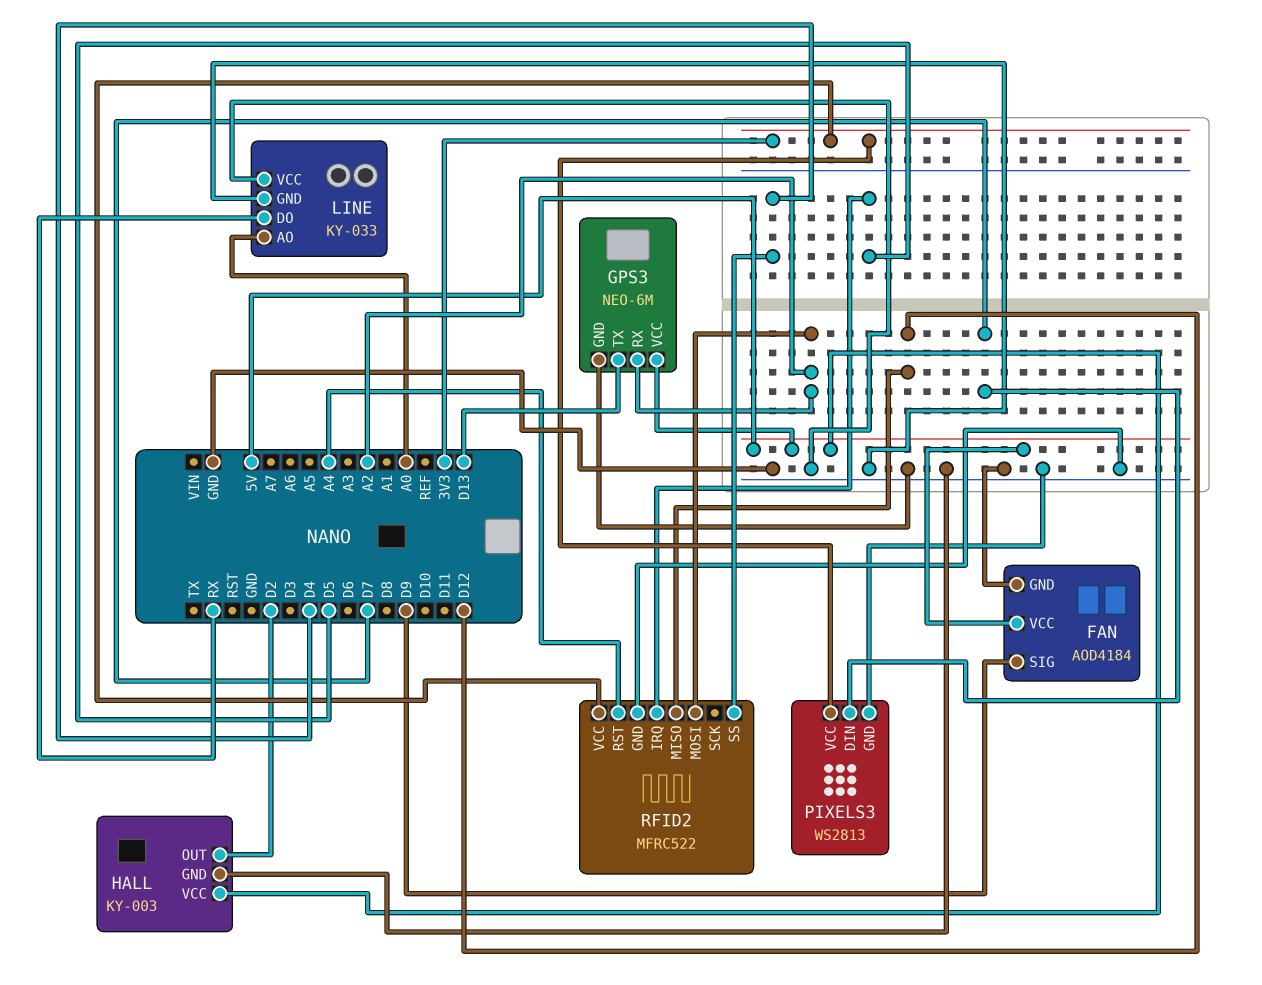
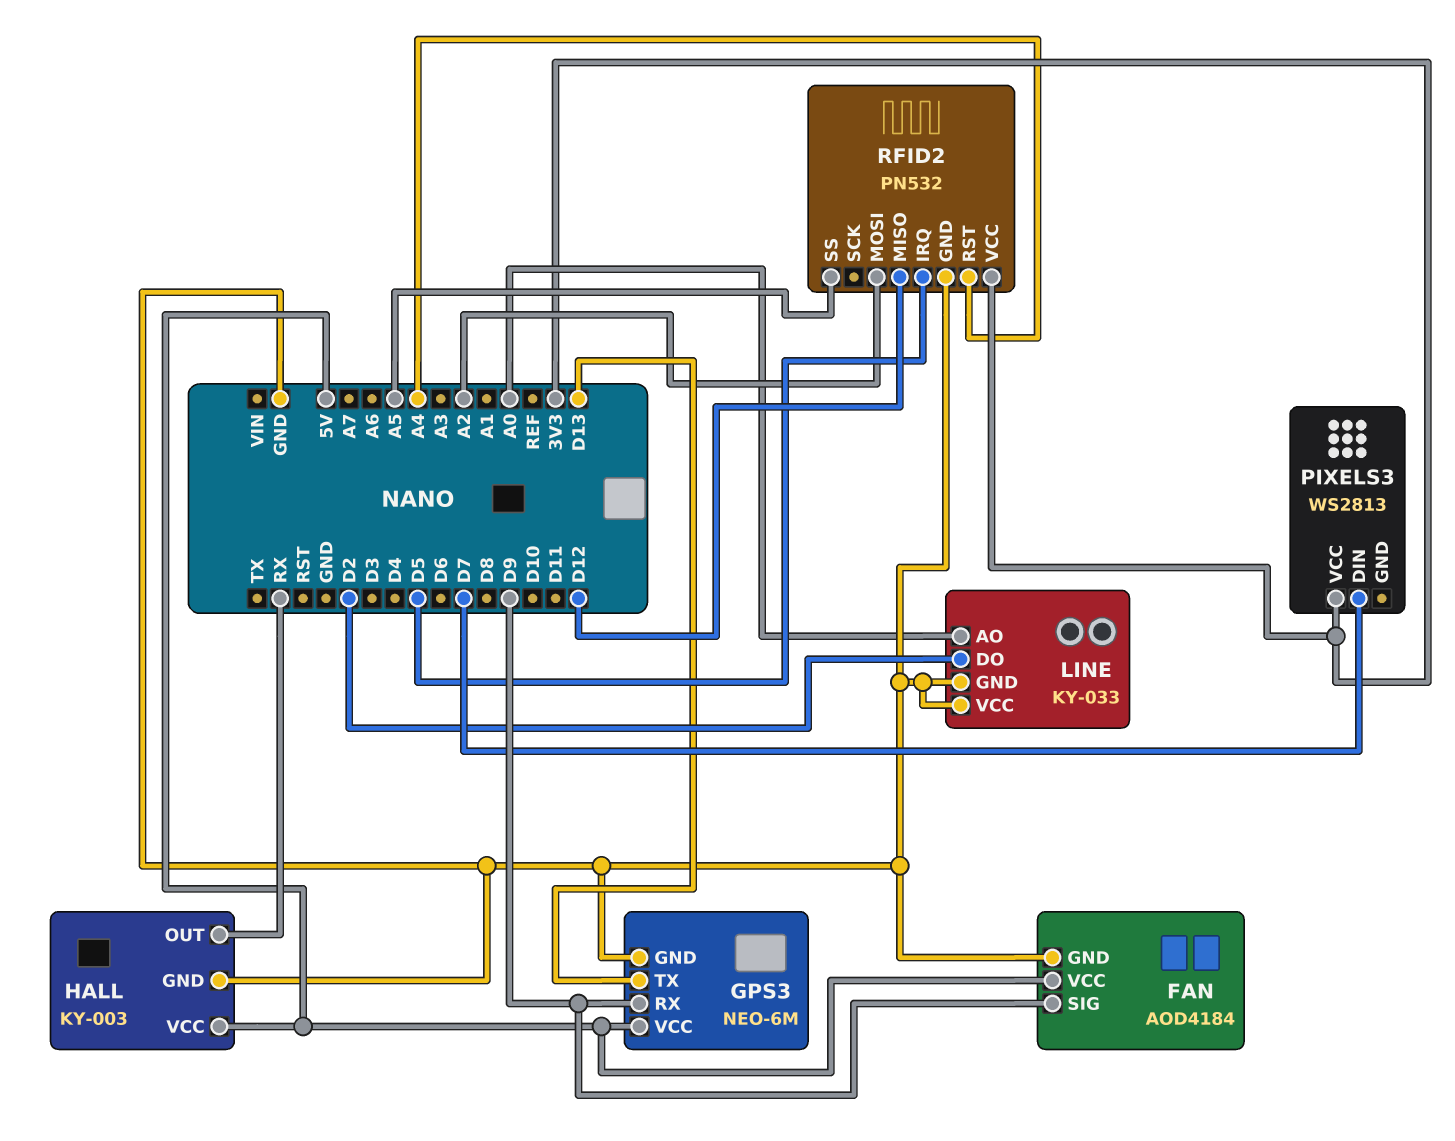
GPS3 pin RX: A2 -> D9
HALL pin OUT: D2 -> RX
LINE pin DO: RX -> D2
PIXELS3 pin GND: GND -> none
RFID2: MFRC522 -> PN532
RFID2 pin SS: D4 -> A5

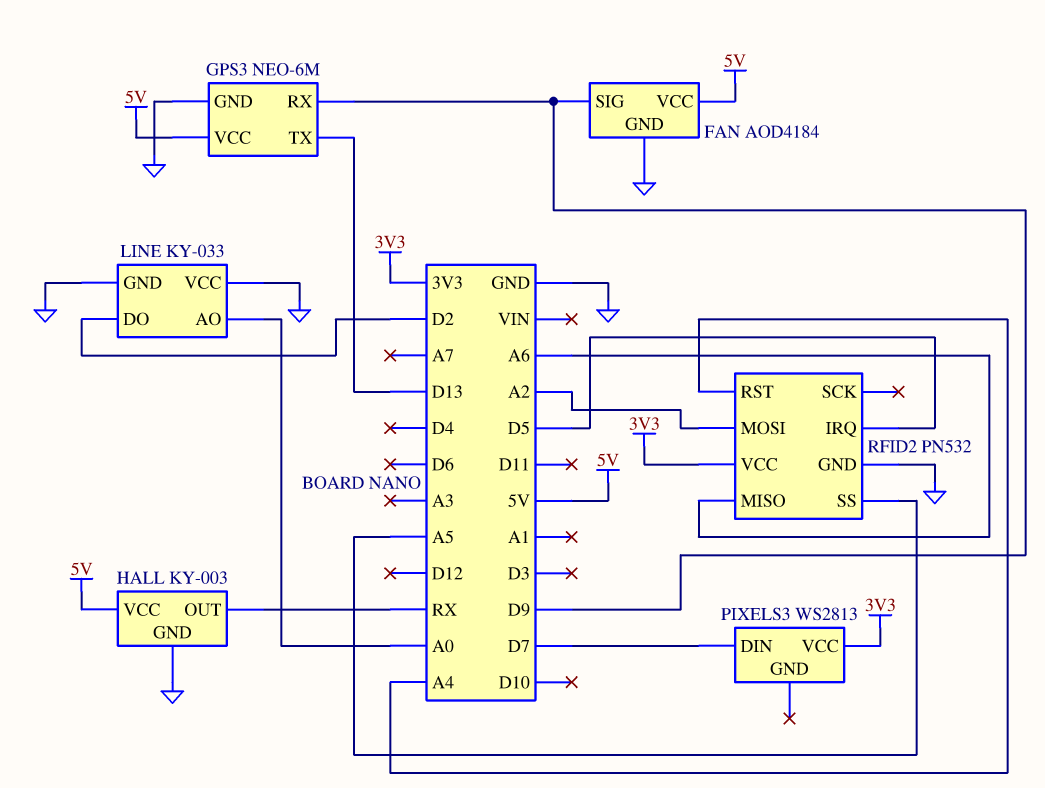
RFID2 pin MISO: D12 -> A6

